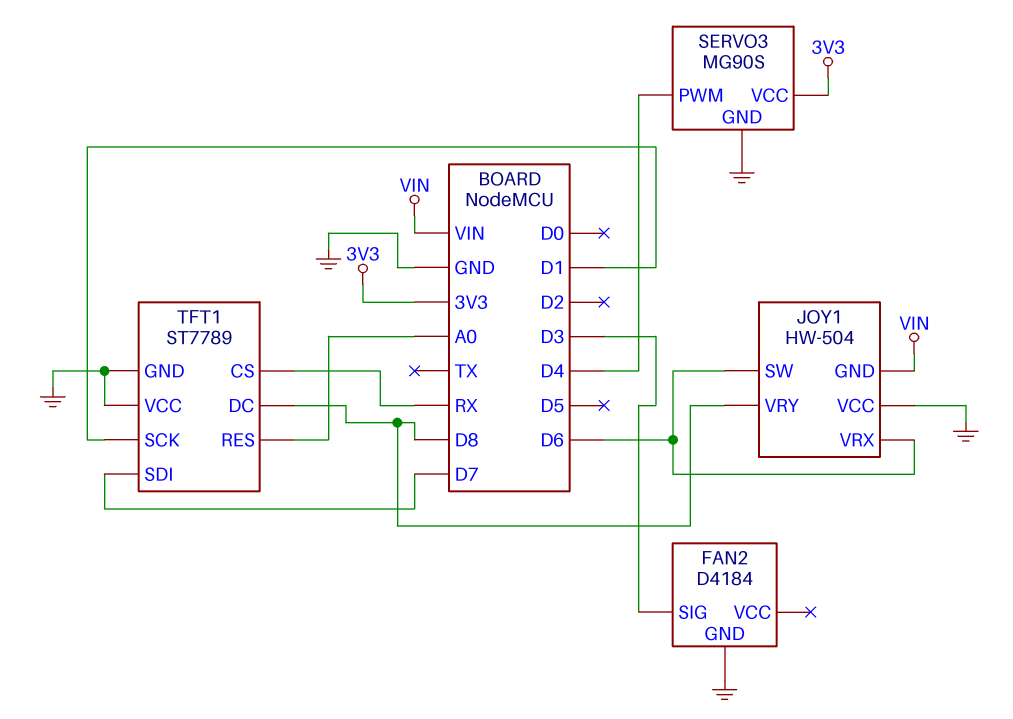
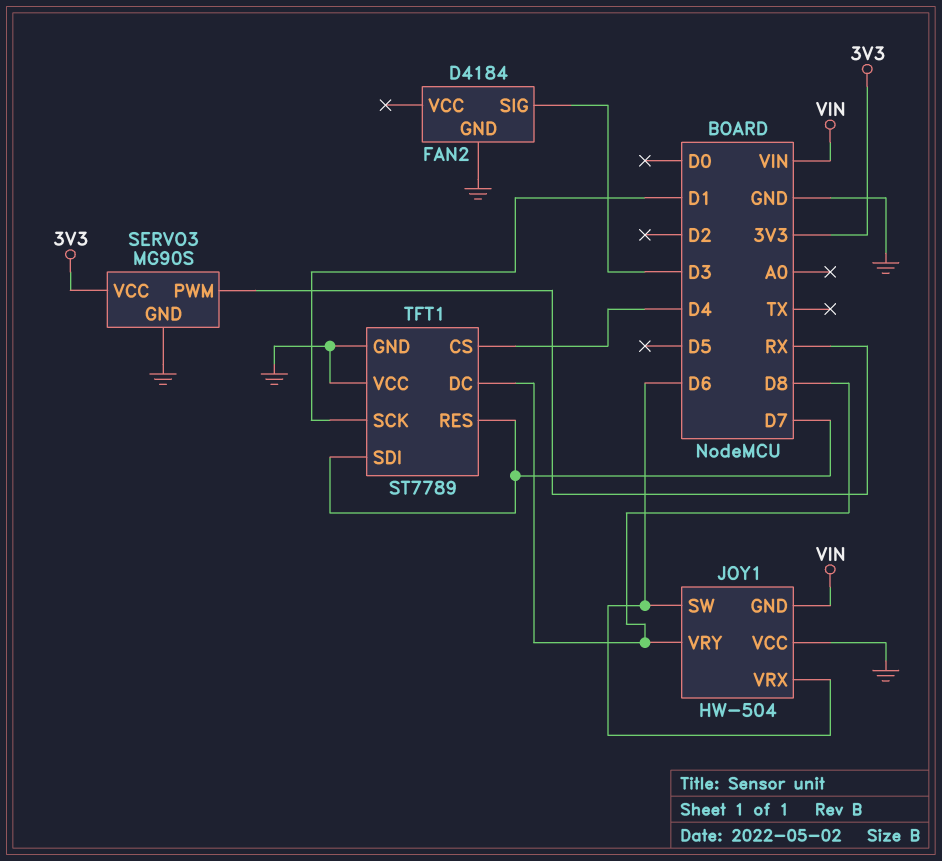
SERVO3 pin PWM: D4 -> RX
TFT1 pin CS: RX -> D4
TFT1 pin RES: A0 -> D7

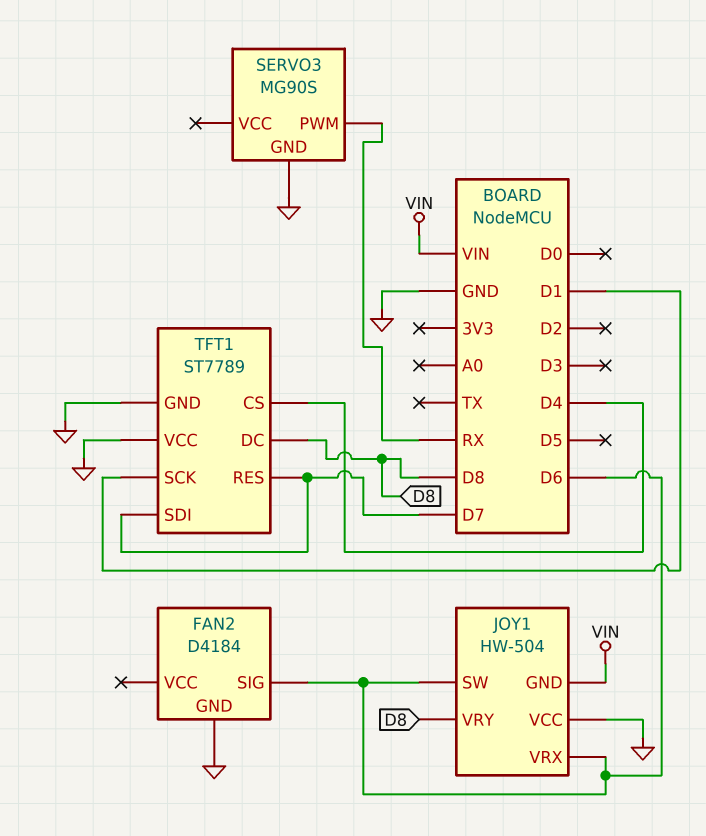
FAN2 pin SIG: D3 -> D6
SERVO3 pin VCC: 3V3 -> none

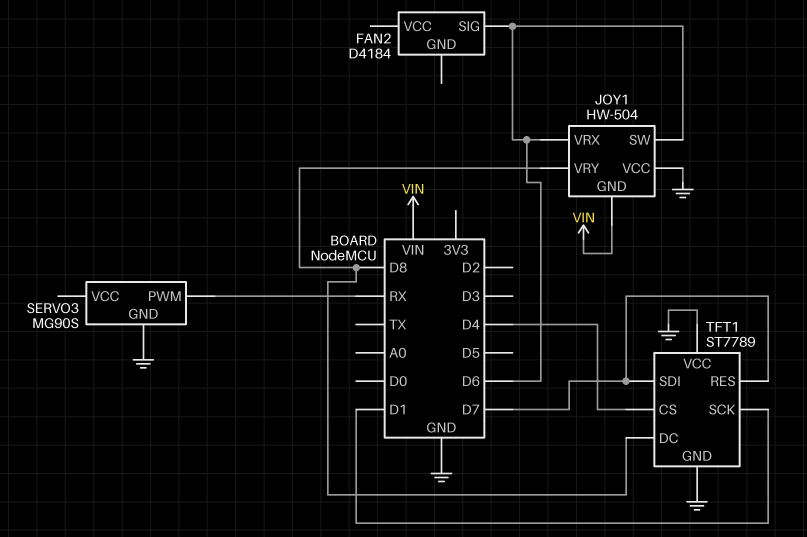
FAN2 pin GND: GND -> none

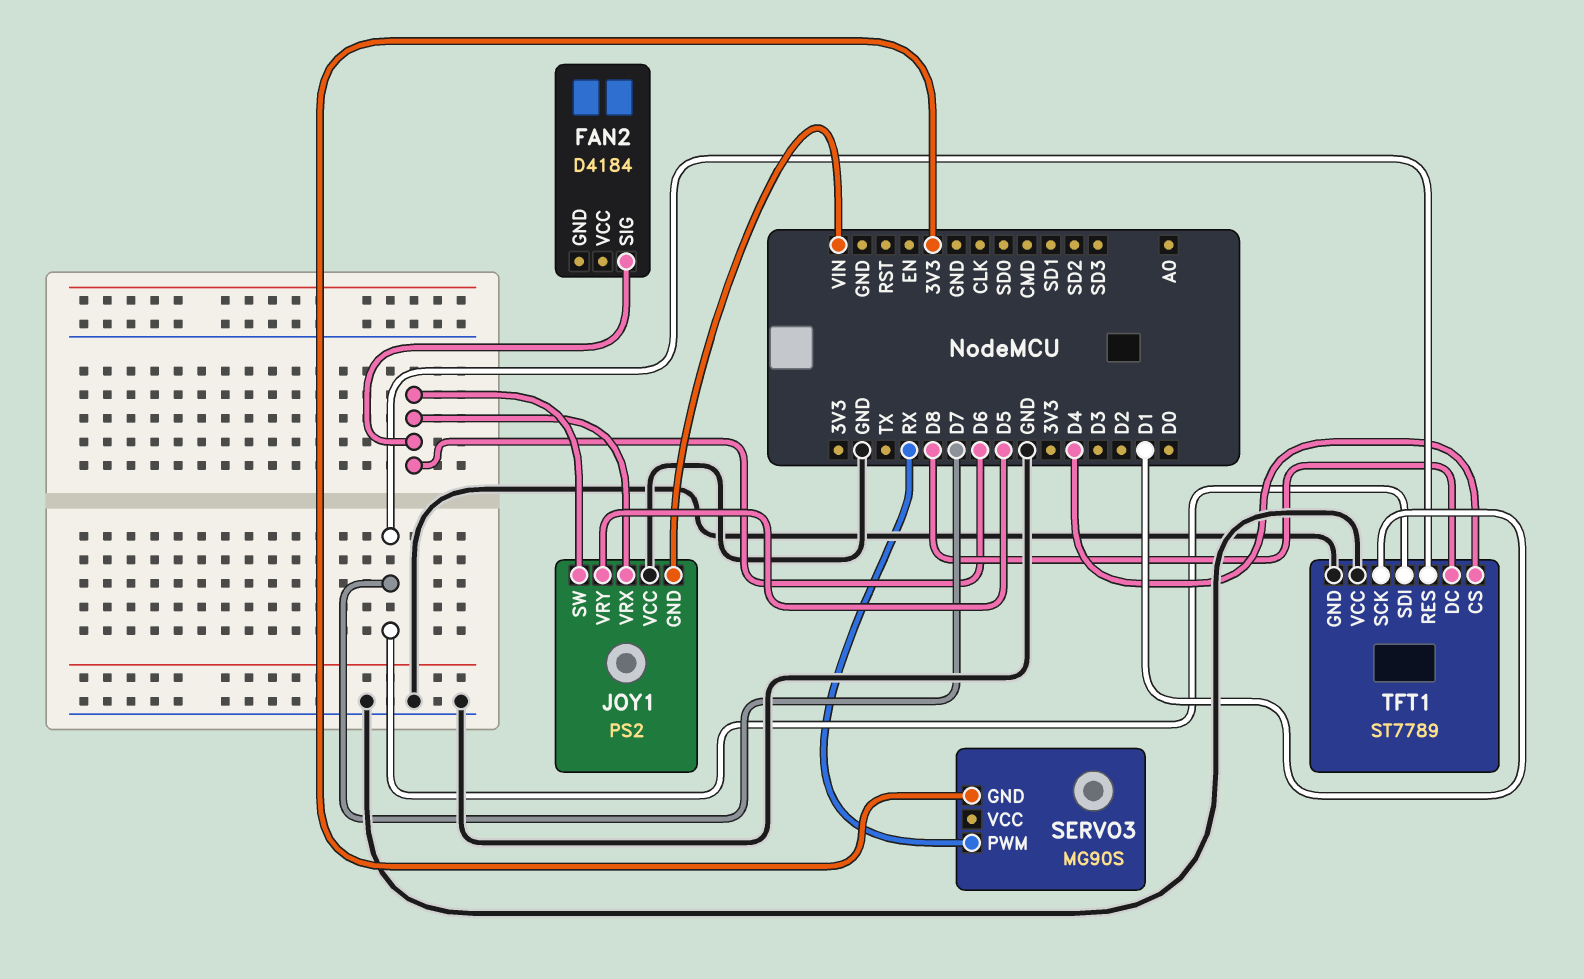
JOY1: HW-504 -> PS2
JOY1 pin VRY: D8 -> D5
SERVO3 pin GND: GND -> 3V3

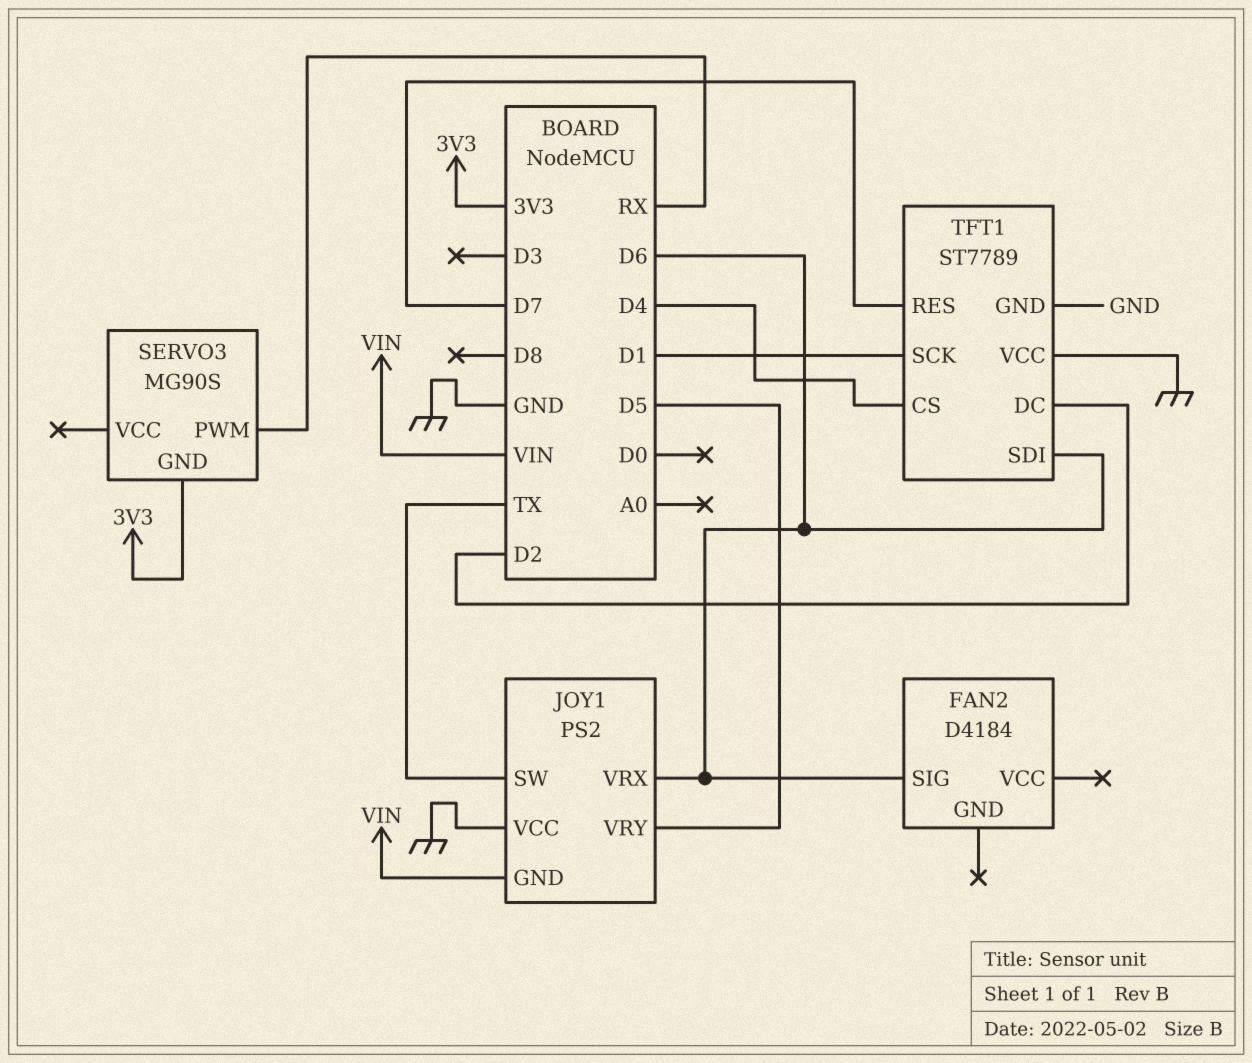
JOY1 pin SW: D6 -> TX
TFT1 pin DC: D8 -> D2
TFT1 pin SDI: D7 -> D6

